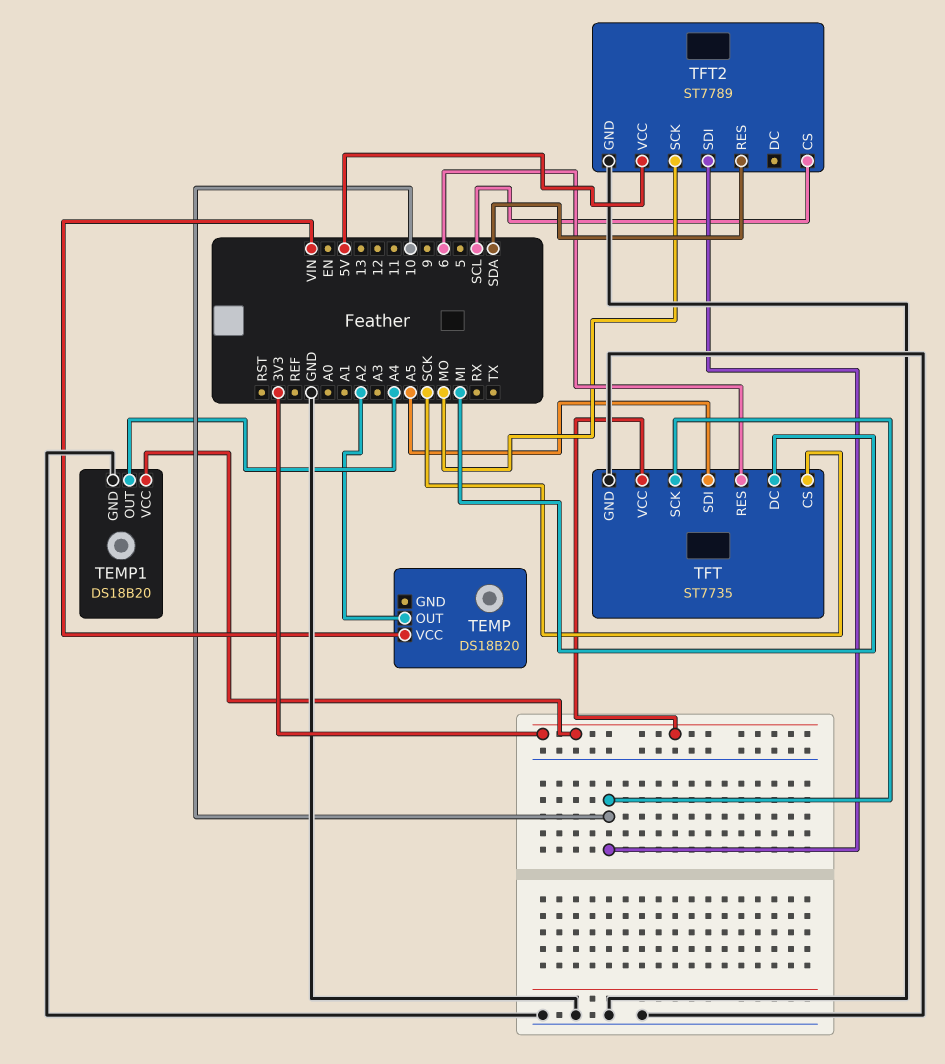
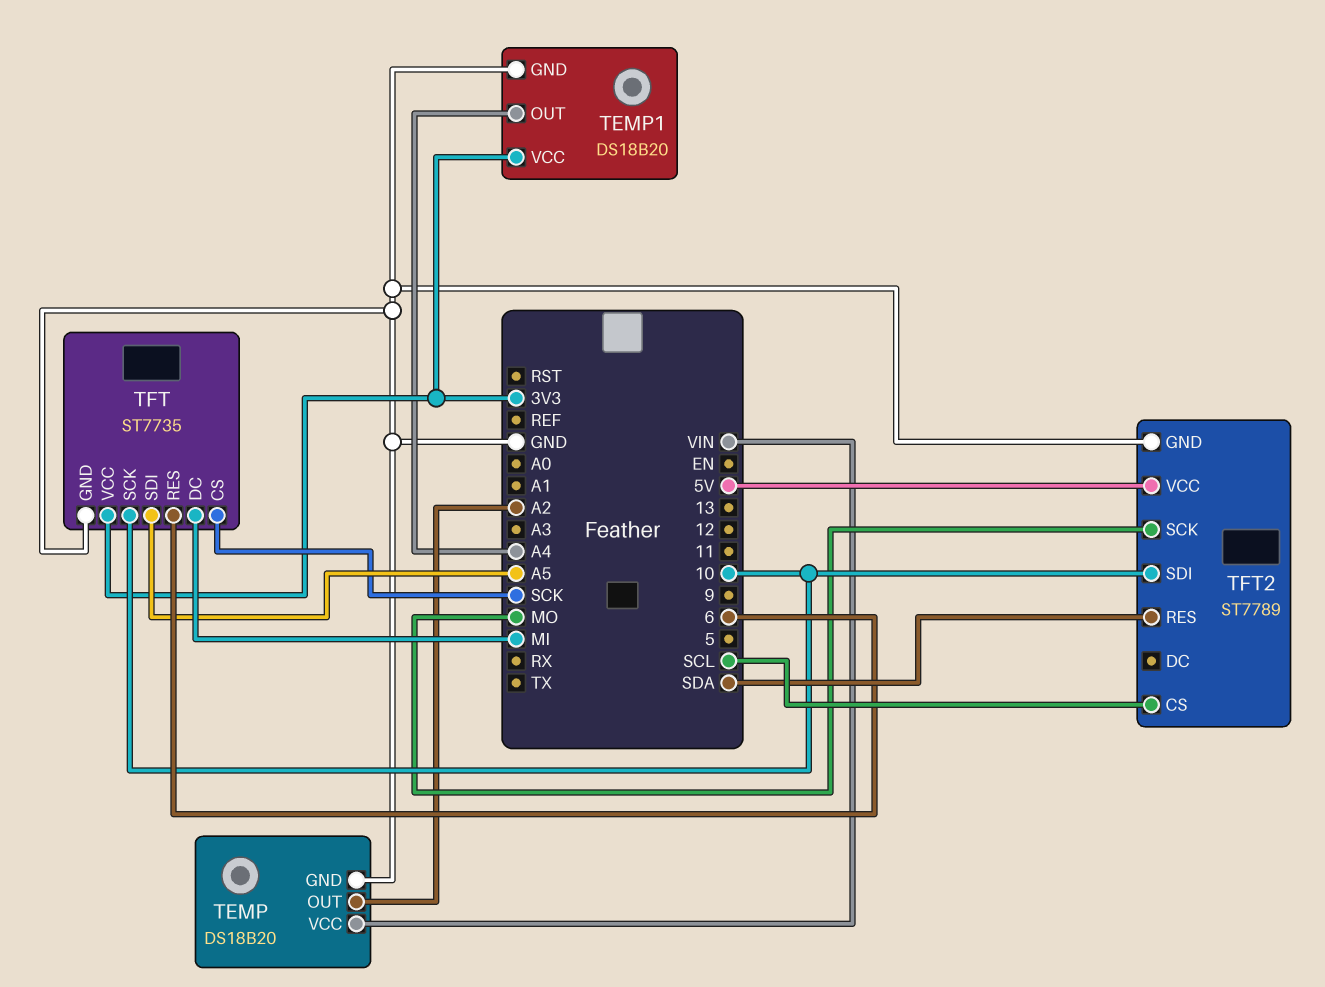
TEMP pin GND: none -> GND

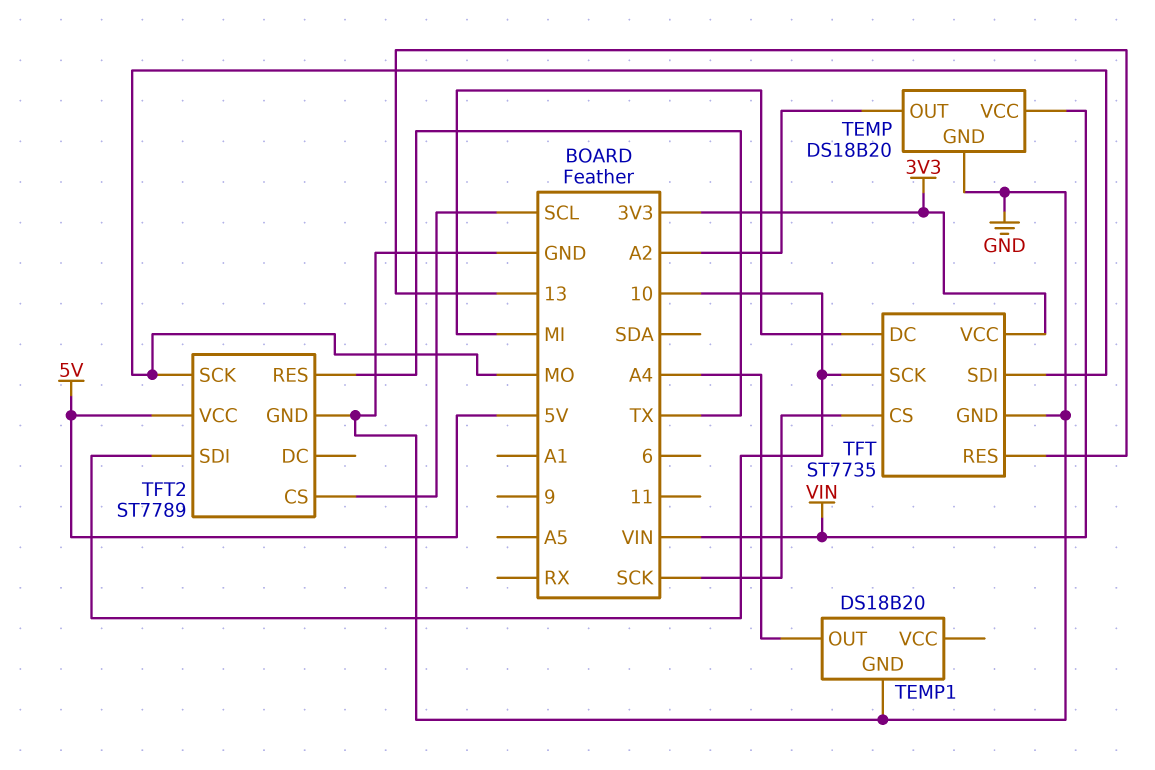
TEMP1 pin VCC: 3V3 -> none
TFT pin RES: 6 -> 13
TFT pin SDI: A5 -> MO
TFT2 pin RES: SDA -> TX

